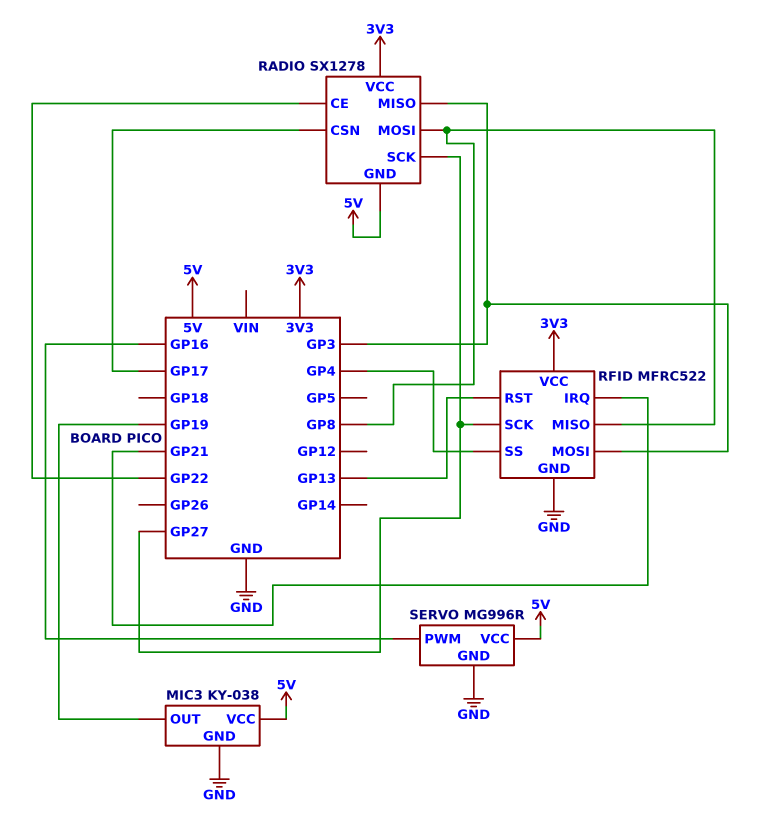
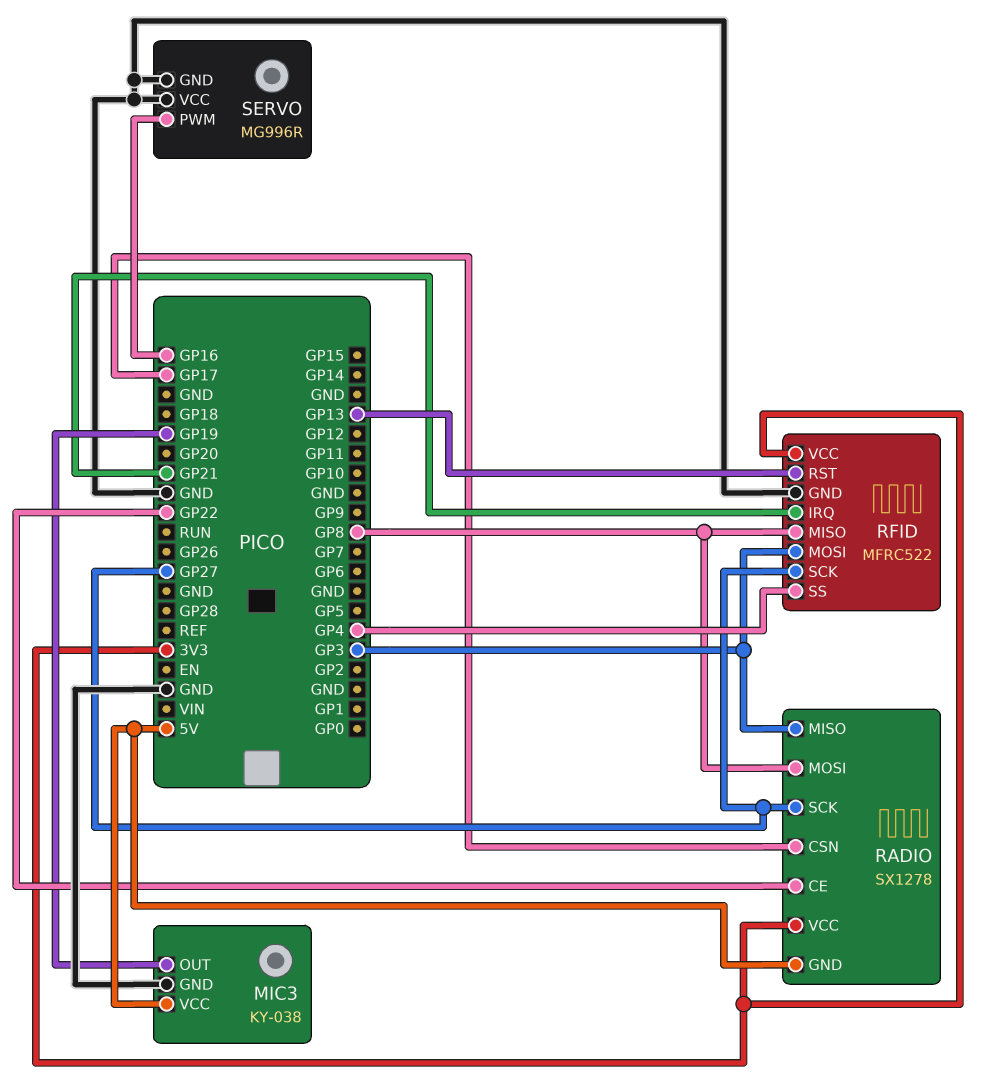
SERVO pin VCC: 5V -> GND

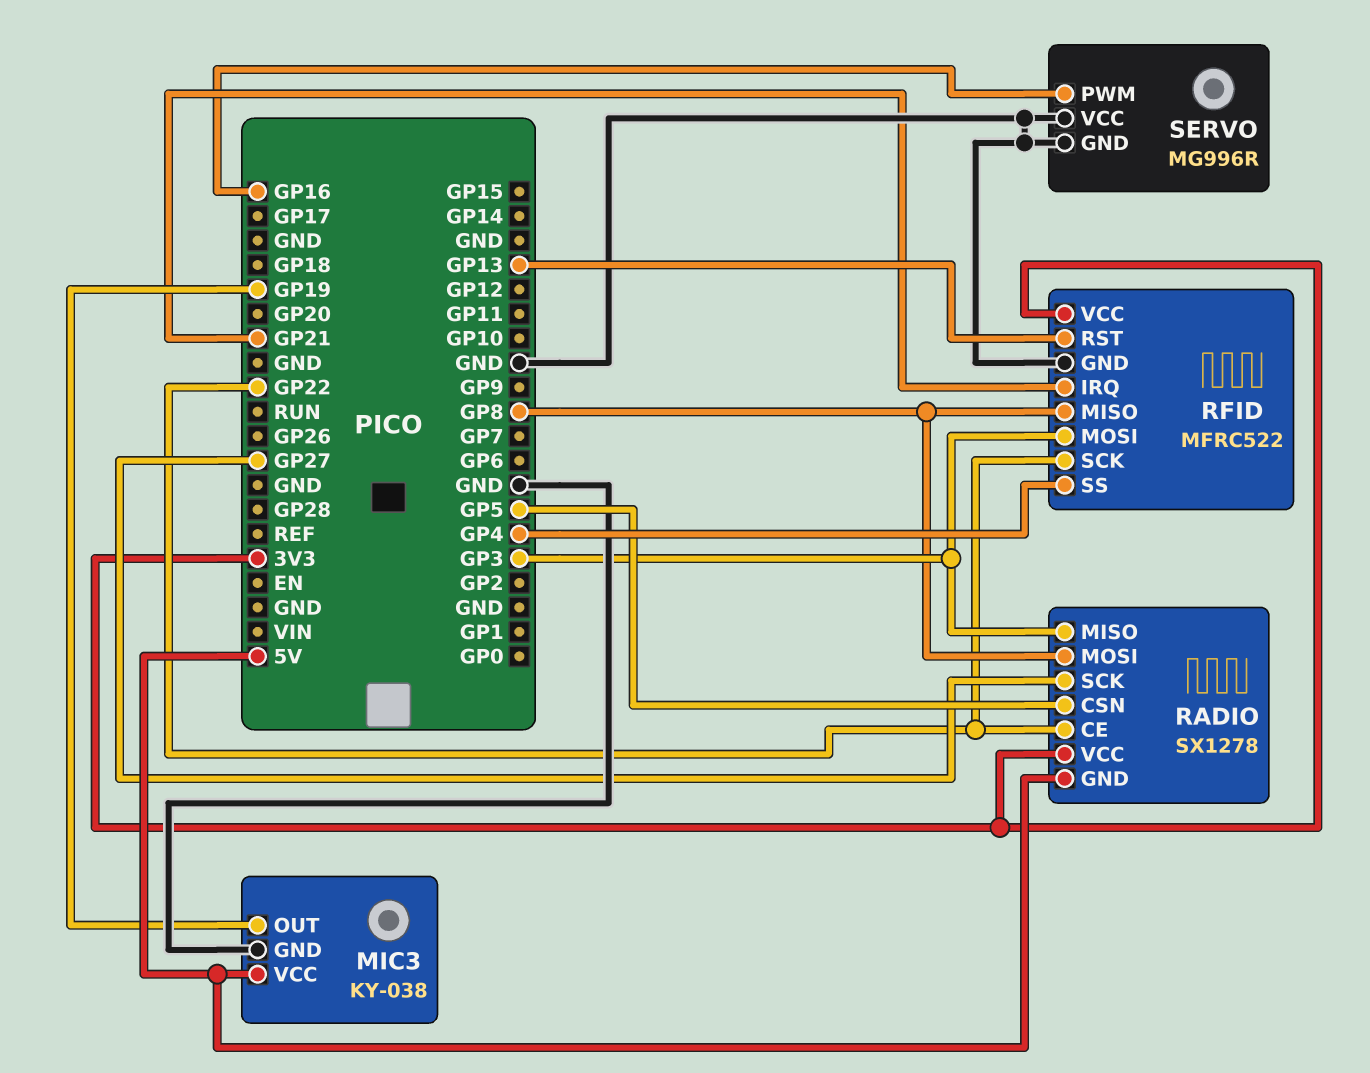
RADIO pin CSN: GP17 -> GP5
RFID pin SCK: GP27 -> GP22

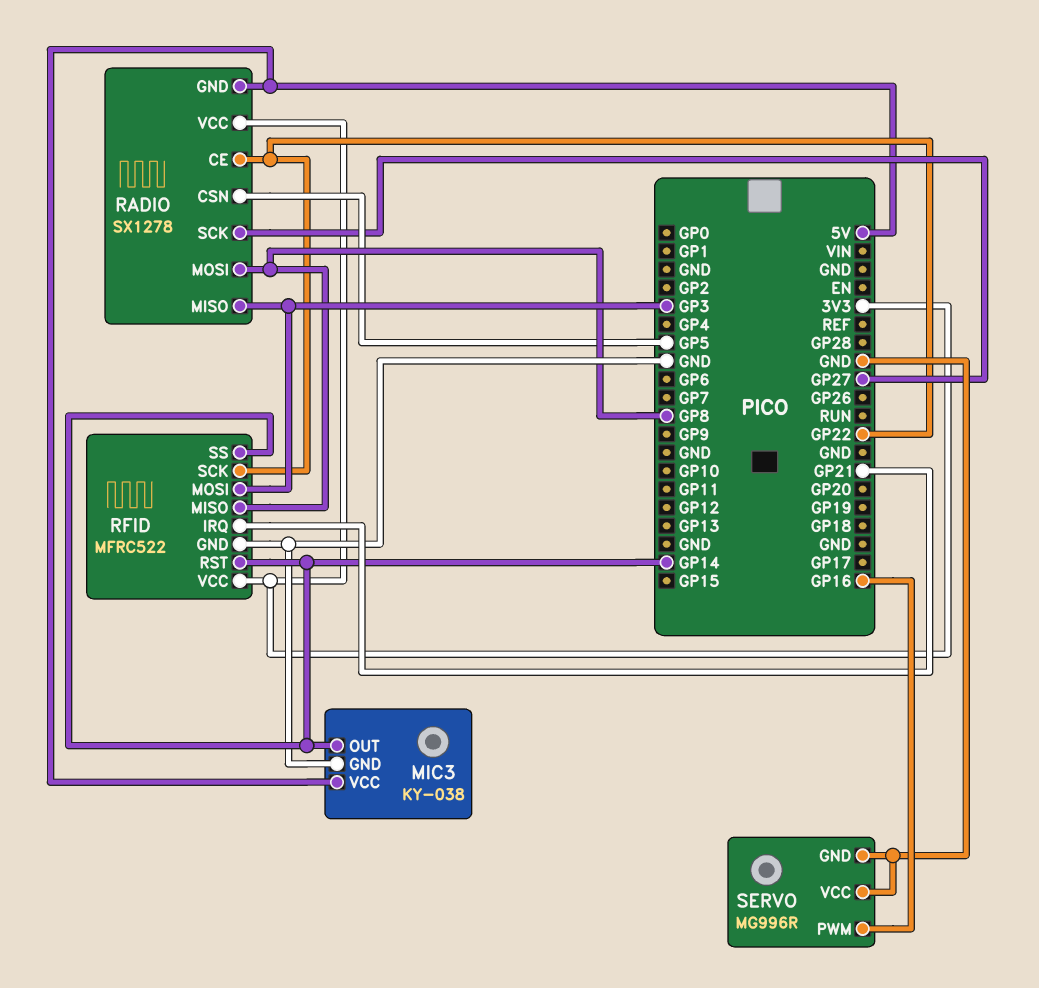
MIC3 pin OUT: GP19 -> GP14
RFID pin RST: GP13 -> GP14
RFID pin SS: GP4 -> GP14

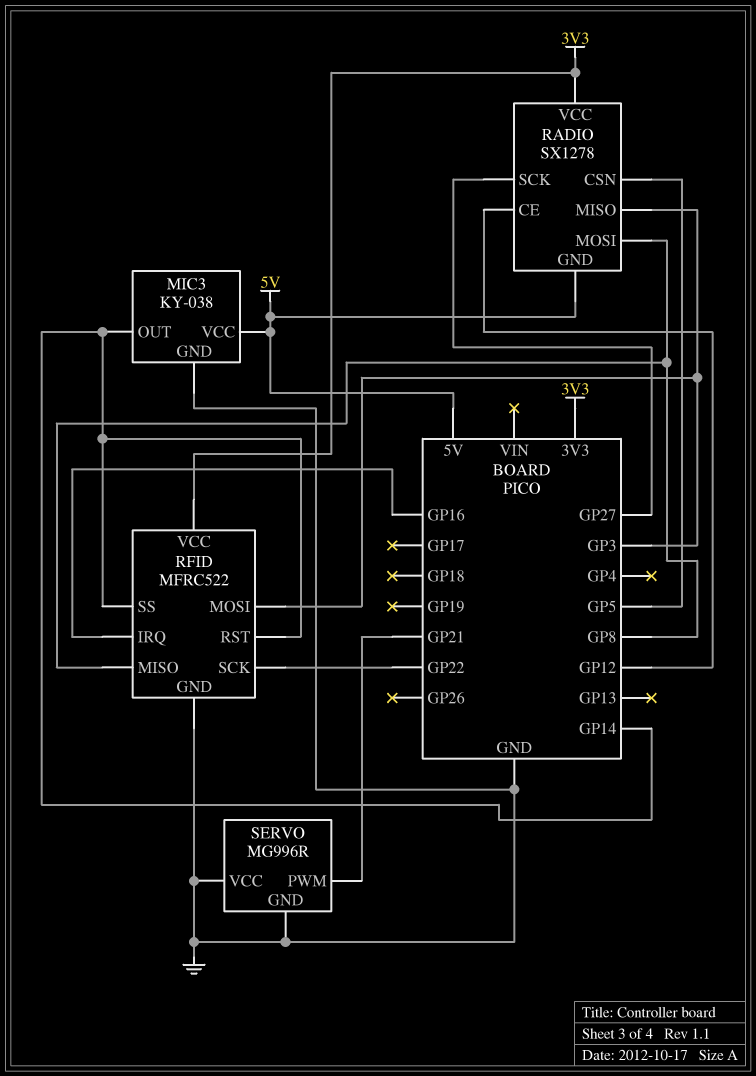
RADIO pin CE: GP22 -> GP12
RFID pin IRQ: GP21 -> GP16
SERVO pin PWM: GP16 -> GP21

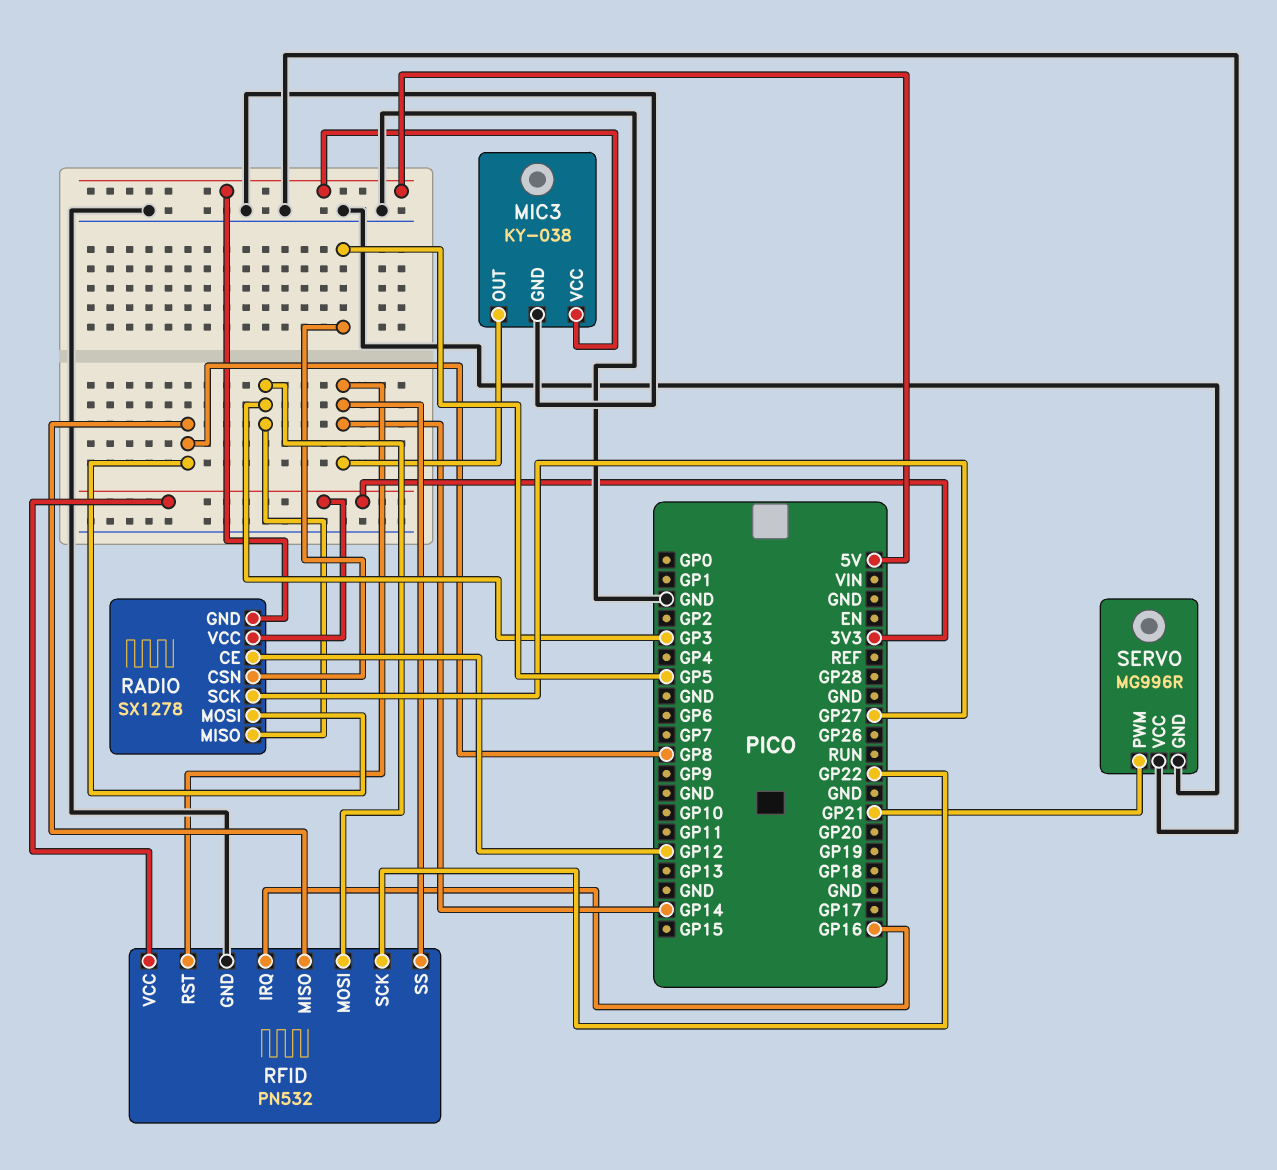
RFID: MFRC522 -> PN532

